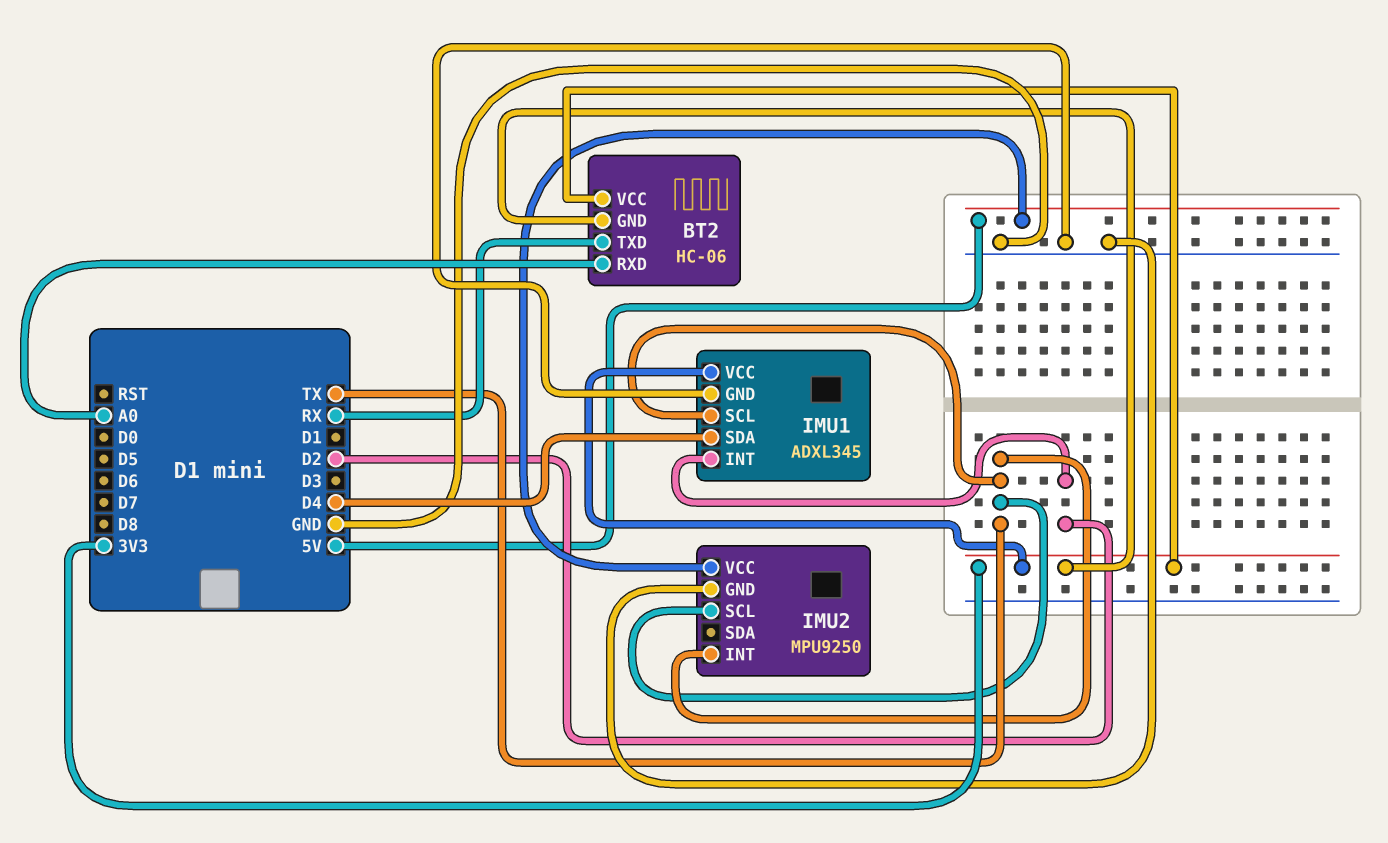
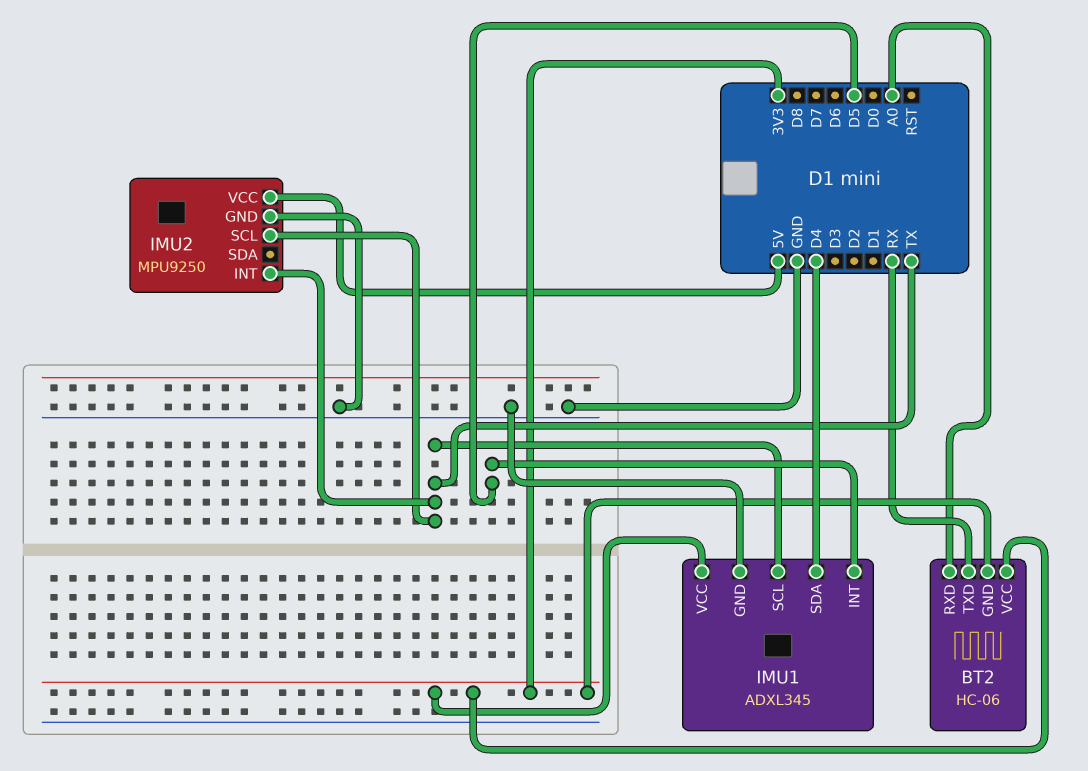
IMU1 pin INT: D2 -> D5

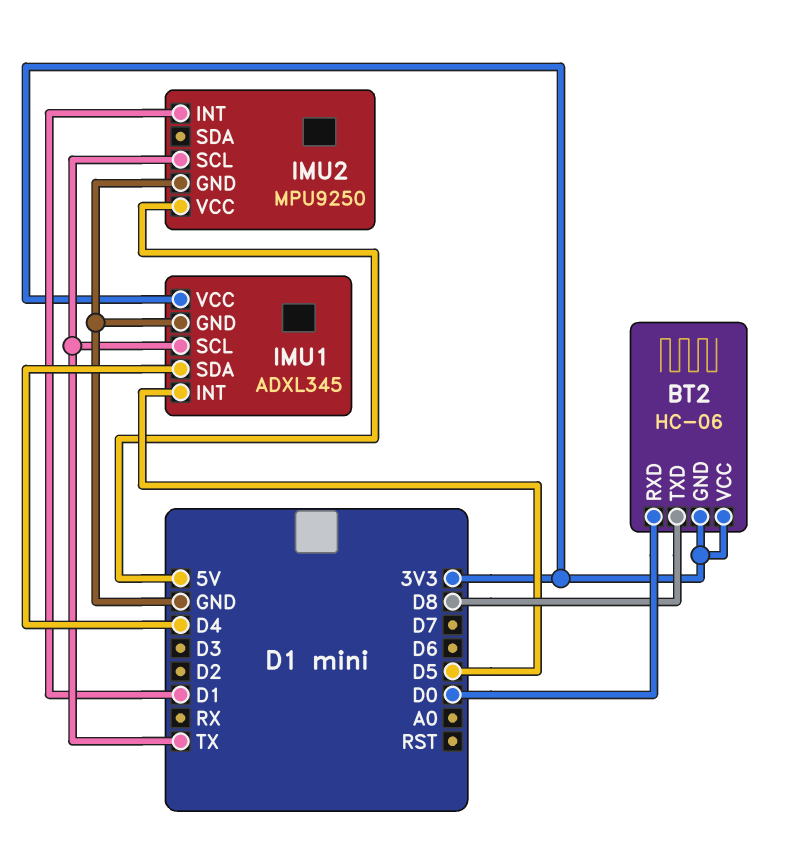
BT2 pin RXD: A0 -> D0
BT2 pin TXD: RX -> D8
IMU2 pin INT: TX -> D1

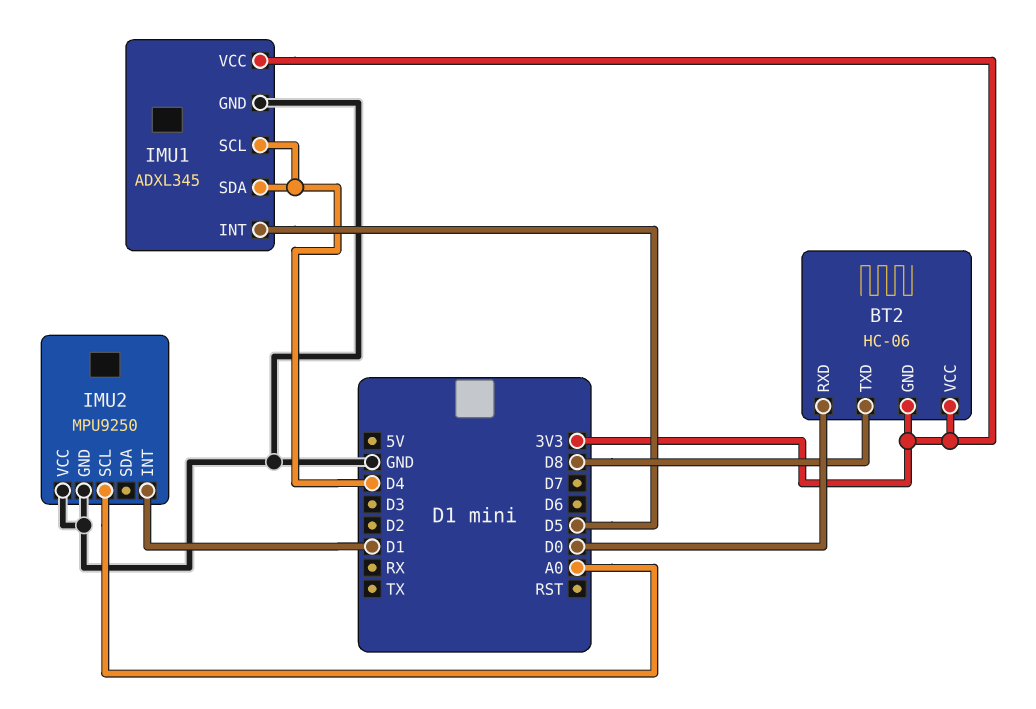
IMU1 pin SCL: TX -> D4
IMU2 pin SCL: TX -> A0
IMU2 pin VCC: 5V -> GND

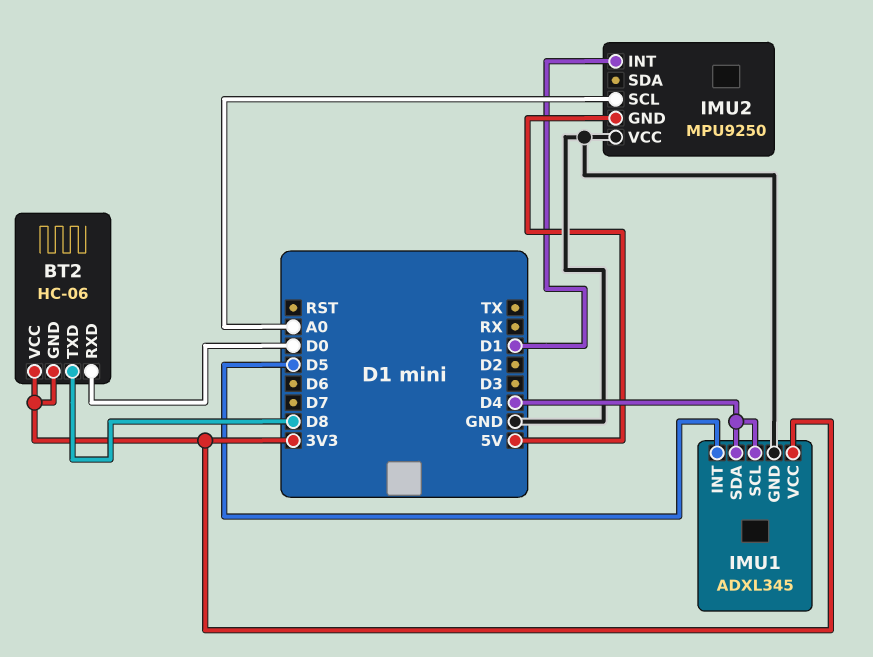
IMU2 pin GND: GND -> 5V

